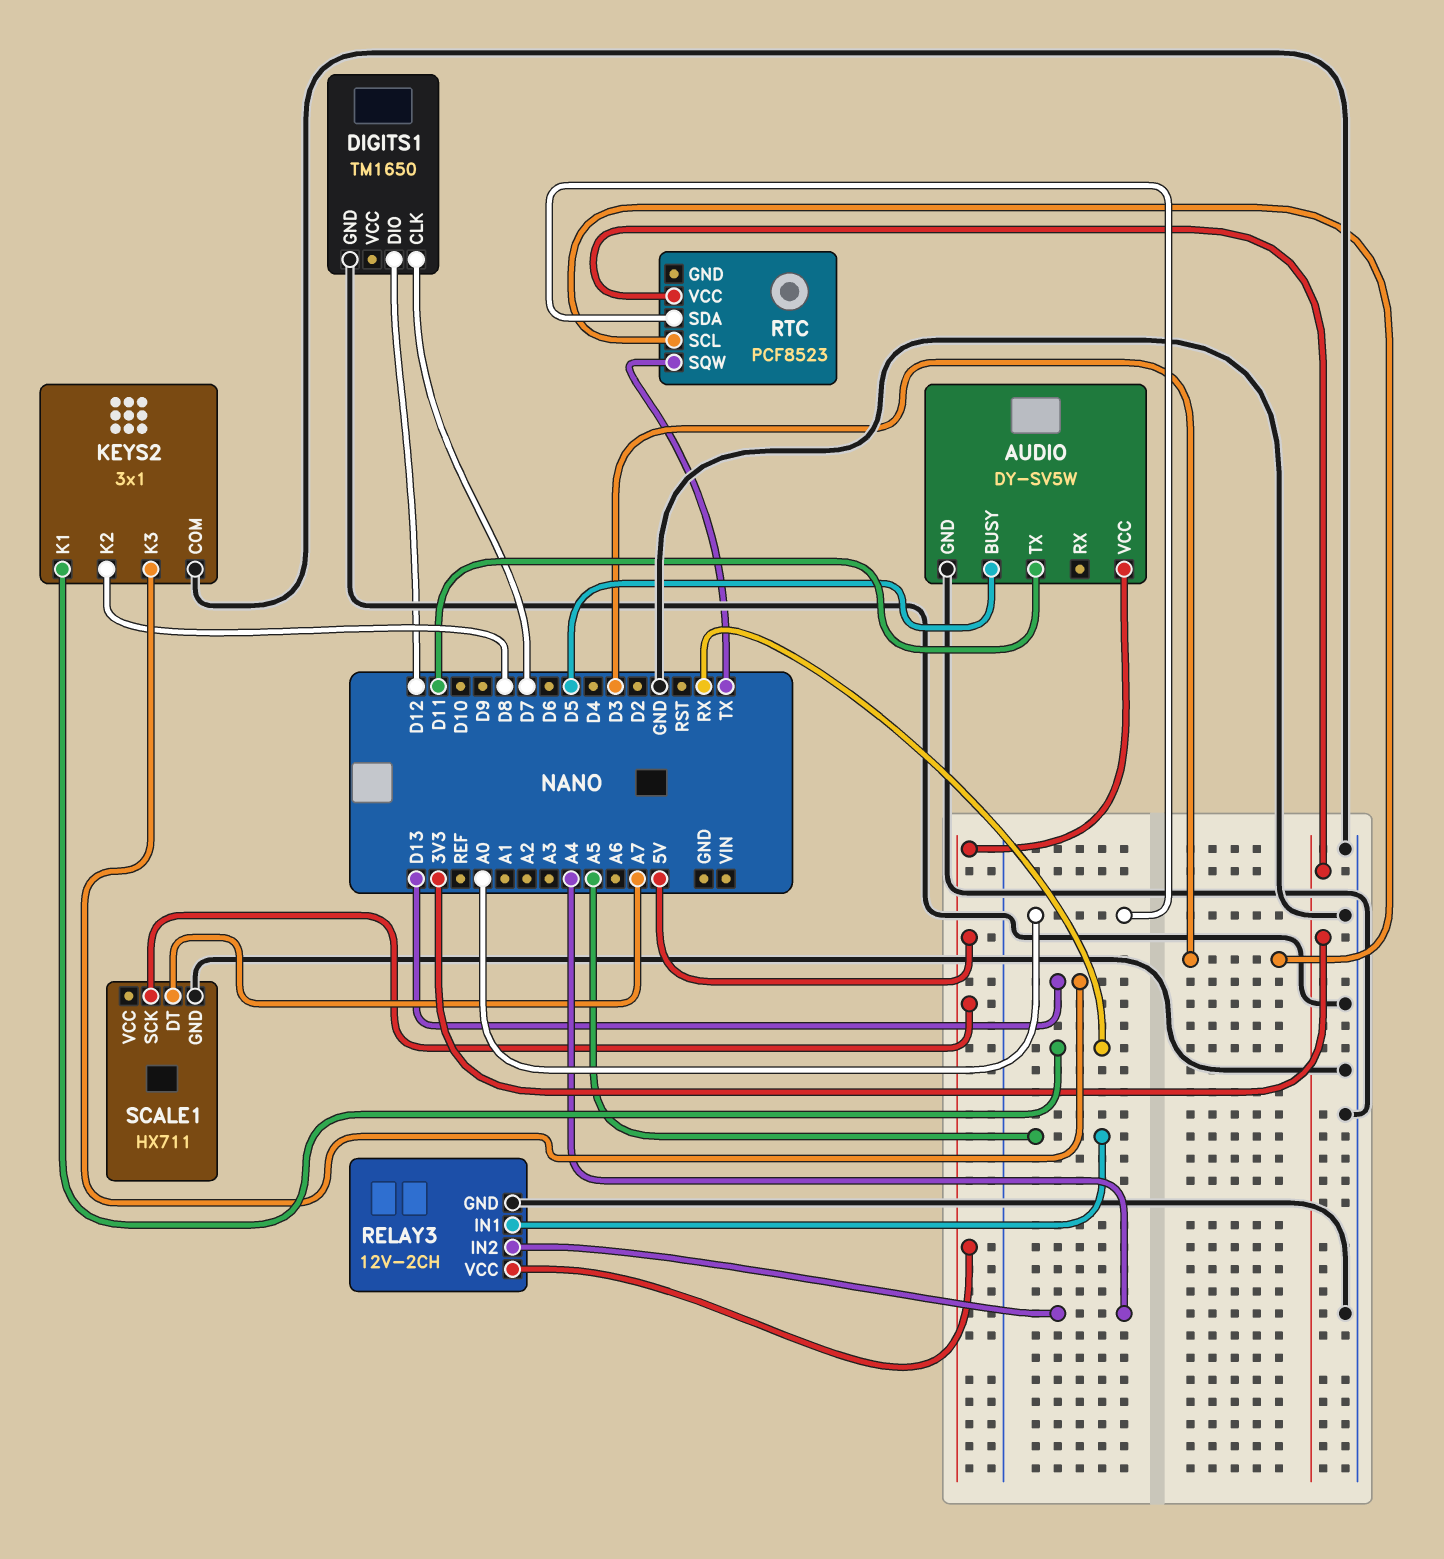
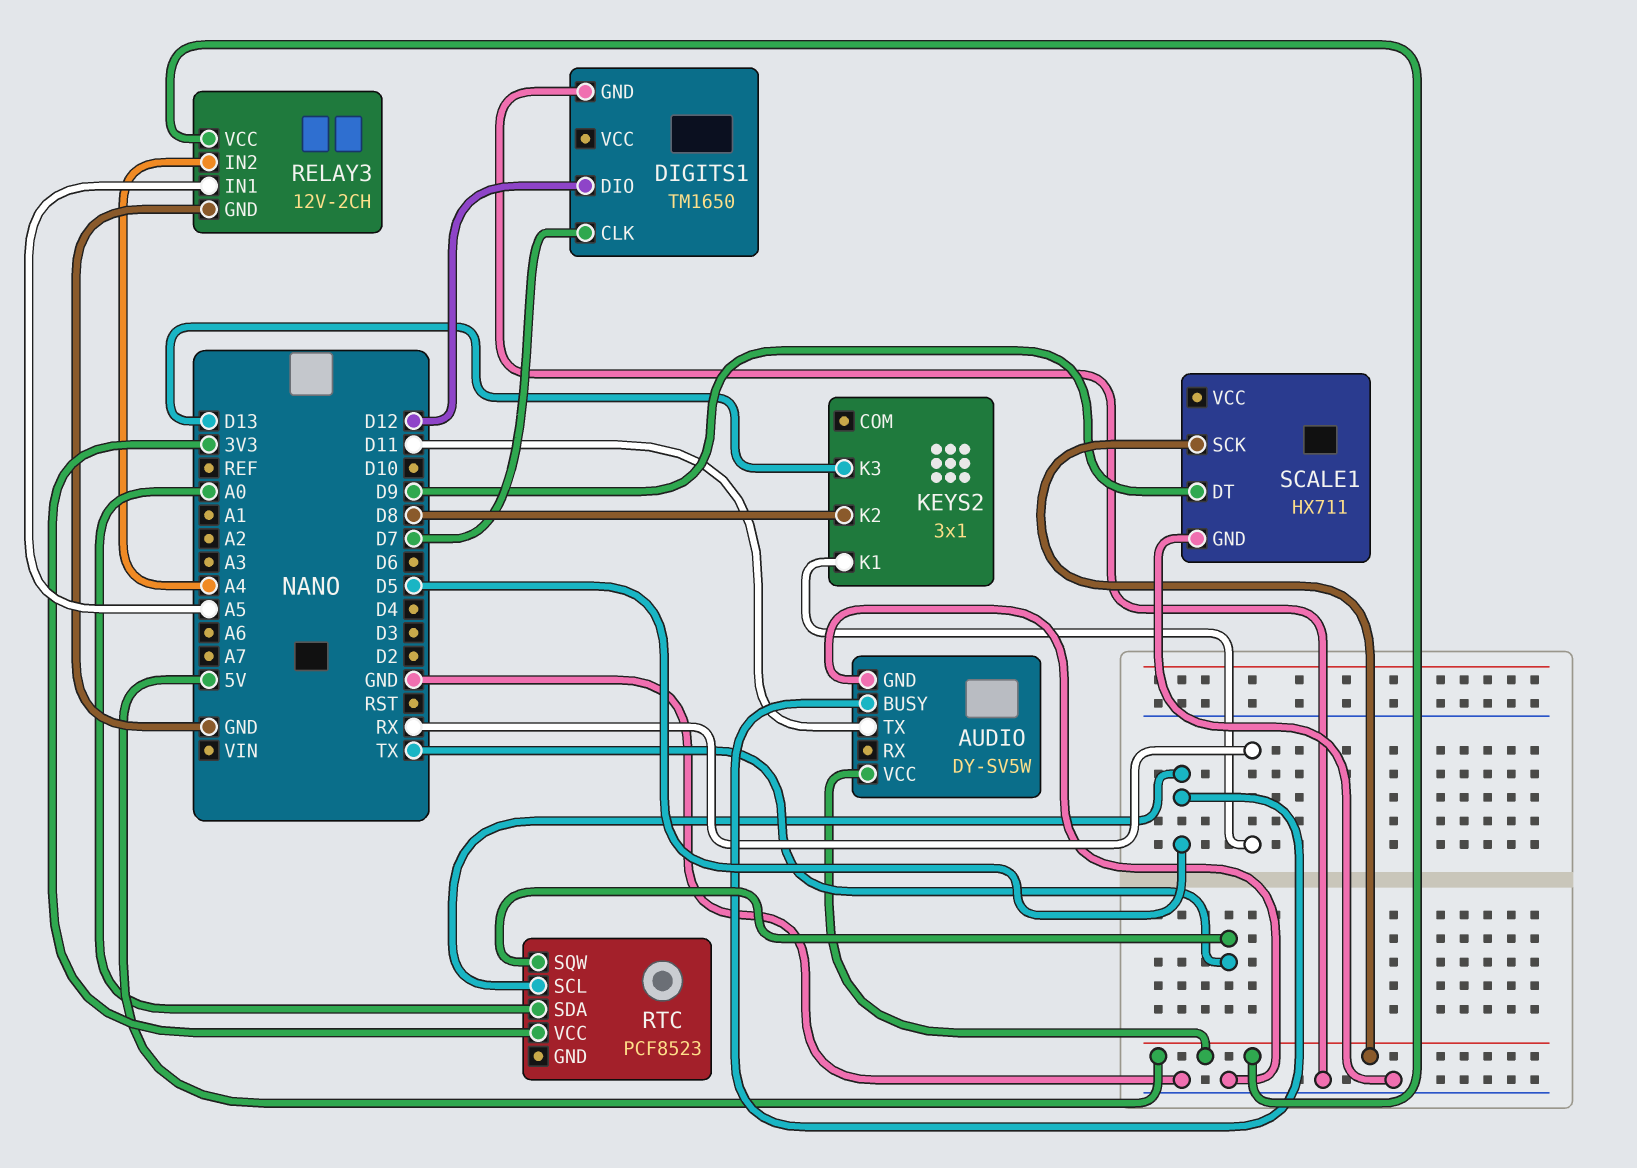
KEYS2 pin COM: GND -> none
RTC pin SCL: D3 -> D5
SCALE1 pin DT: A7 -> D9

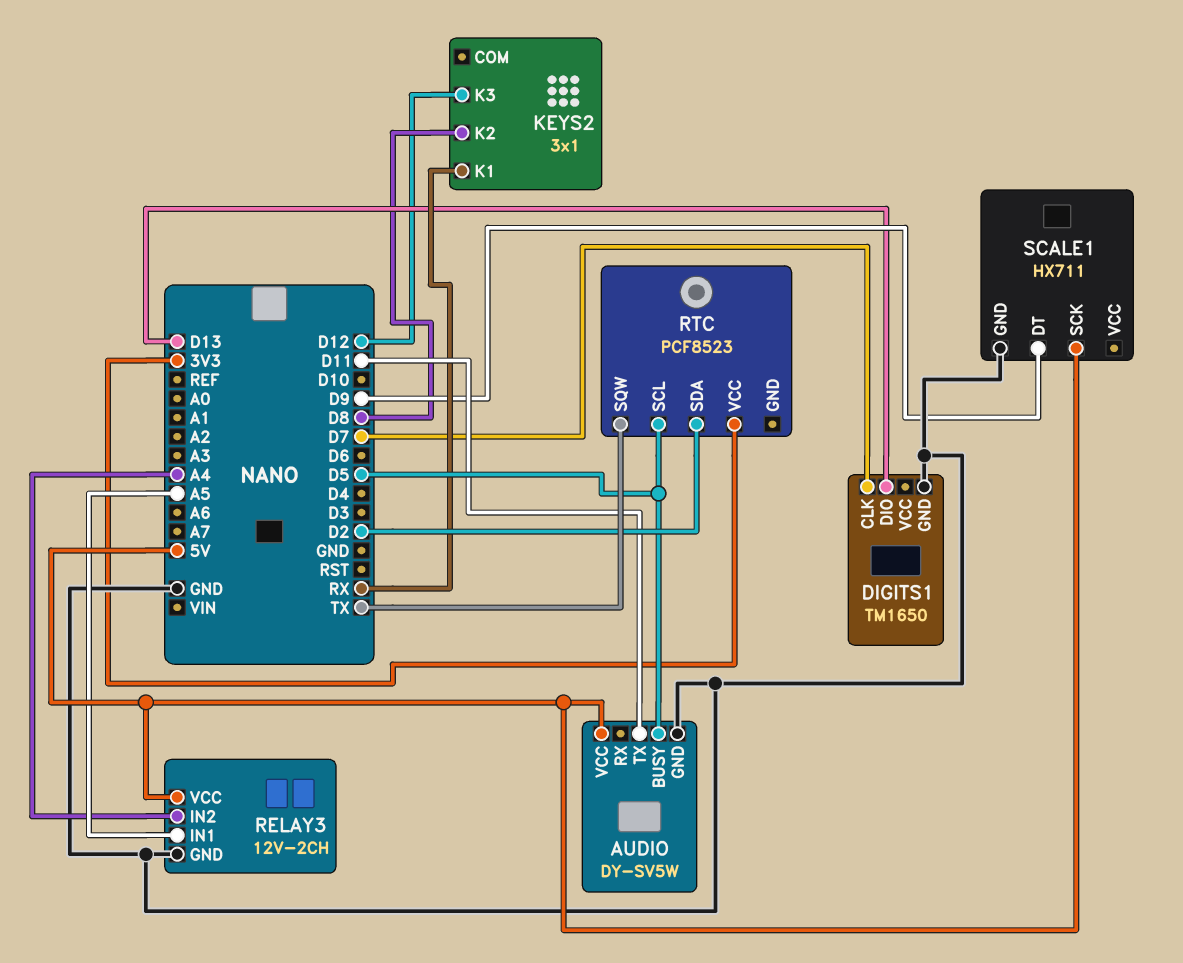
DIGITS1 pin DIO: D12 -> D13
KEYS2 pin K3: D13 -> D12
RTC pin SDA: A0 -> D2

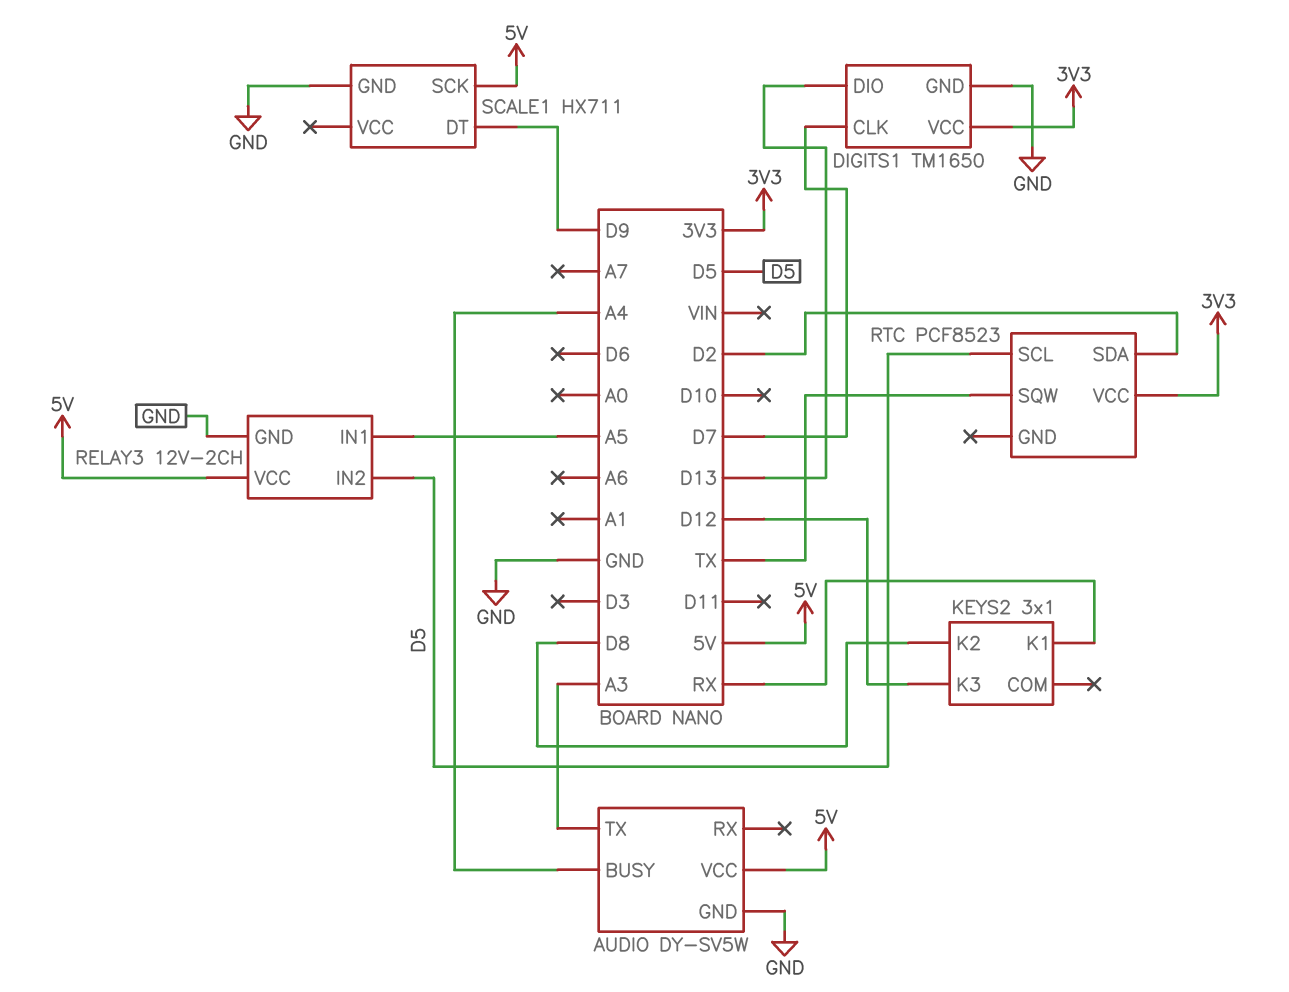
AUDIO pin BUSY: D5 -> A4
AUDIO pin TX: D11 -> A3
DIGITS1 pin VCC: none -> 3V3
RELAY3 pin IN2: A4 -> D5

